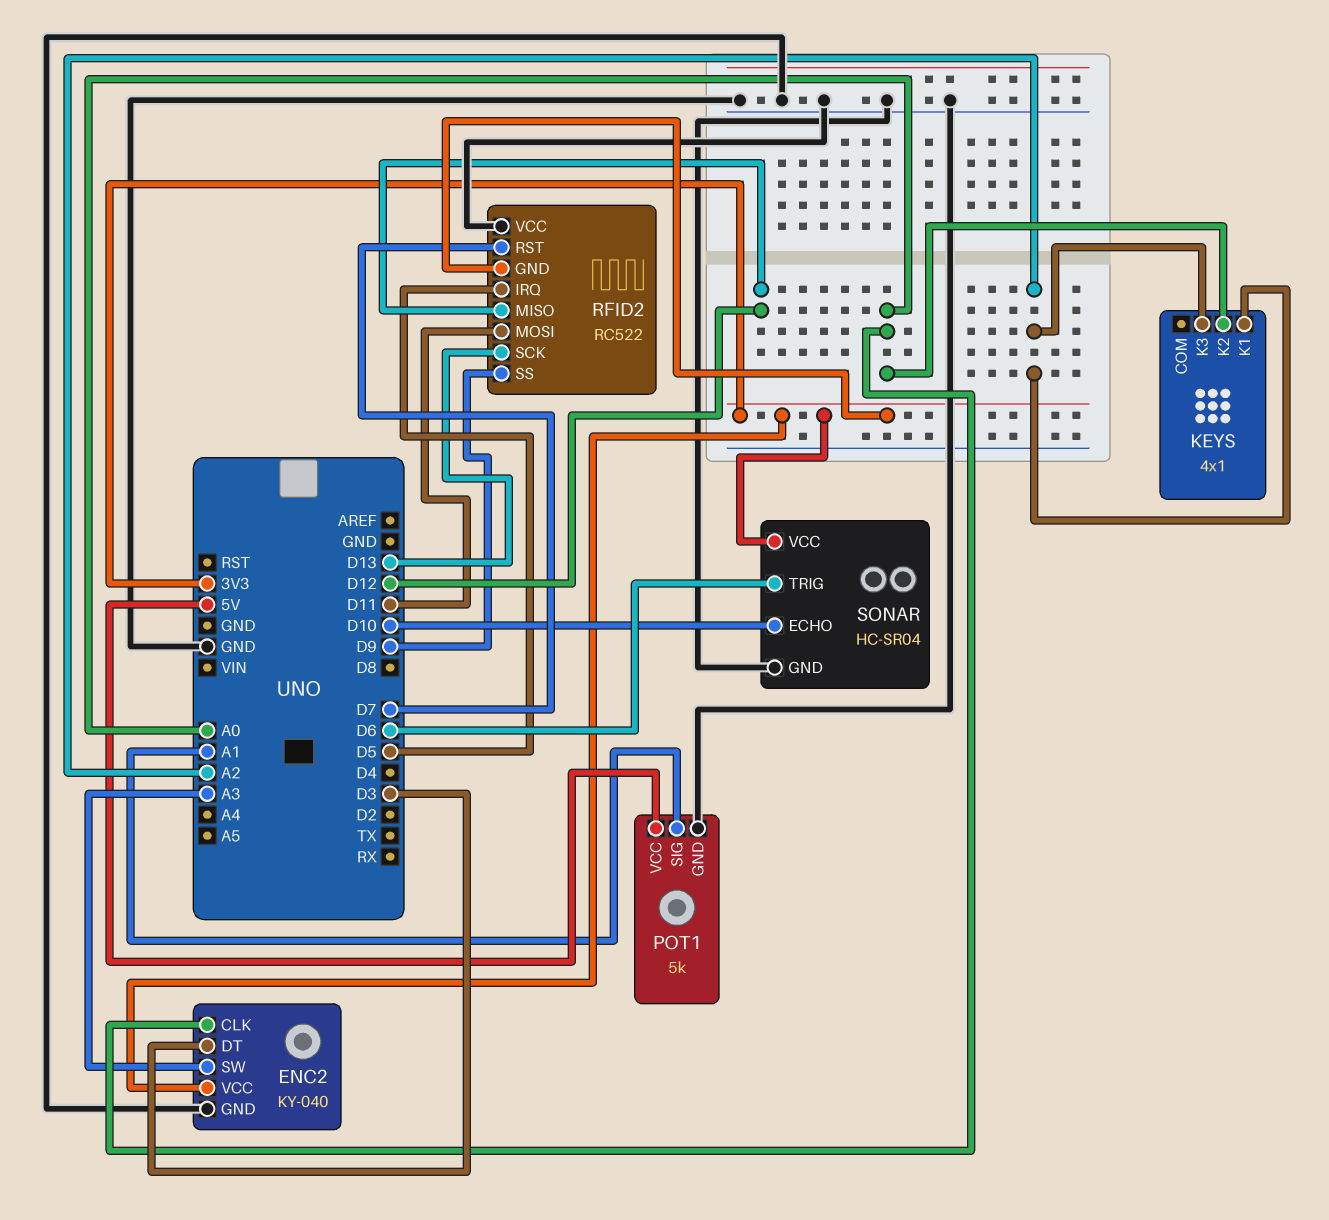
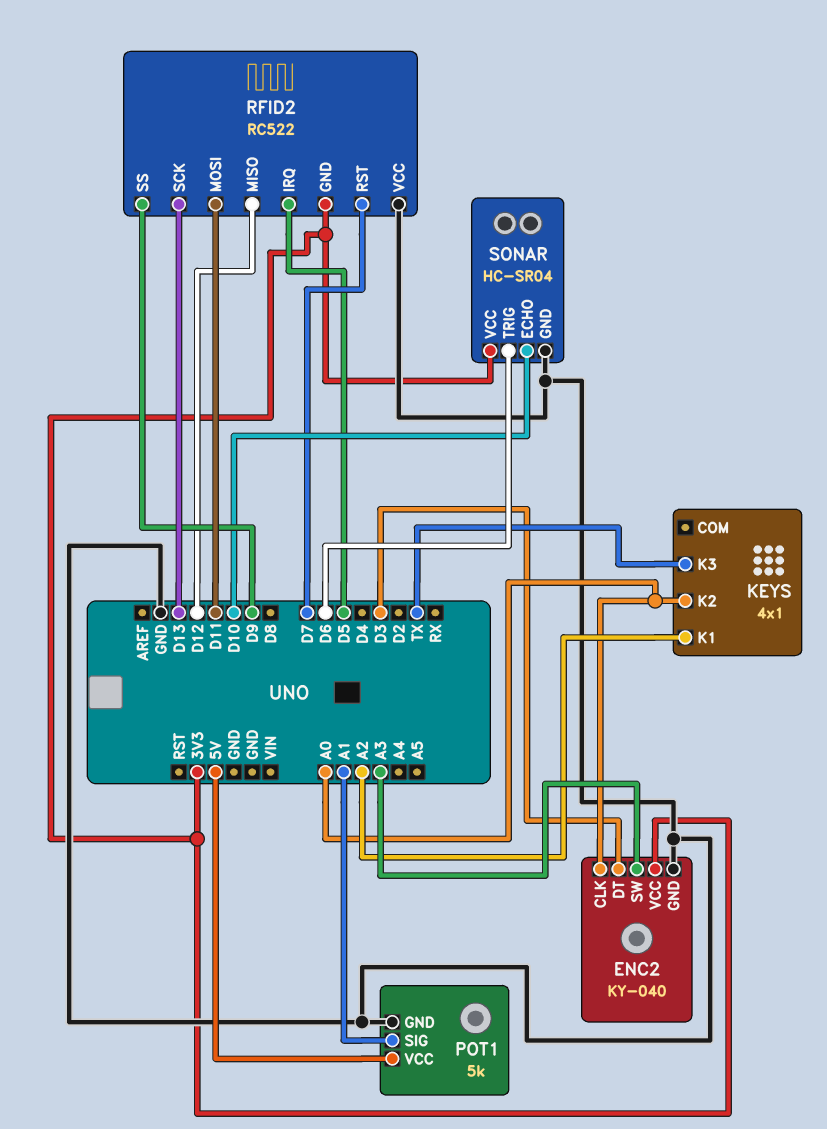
KEYS pin K3: A2 -> TX

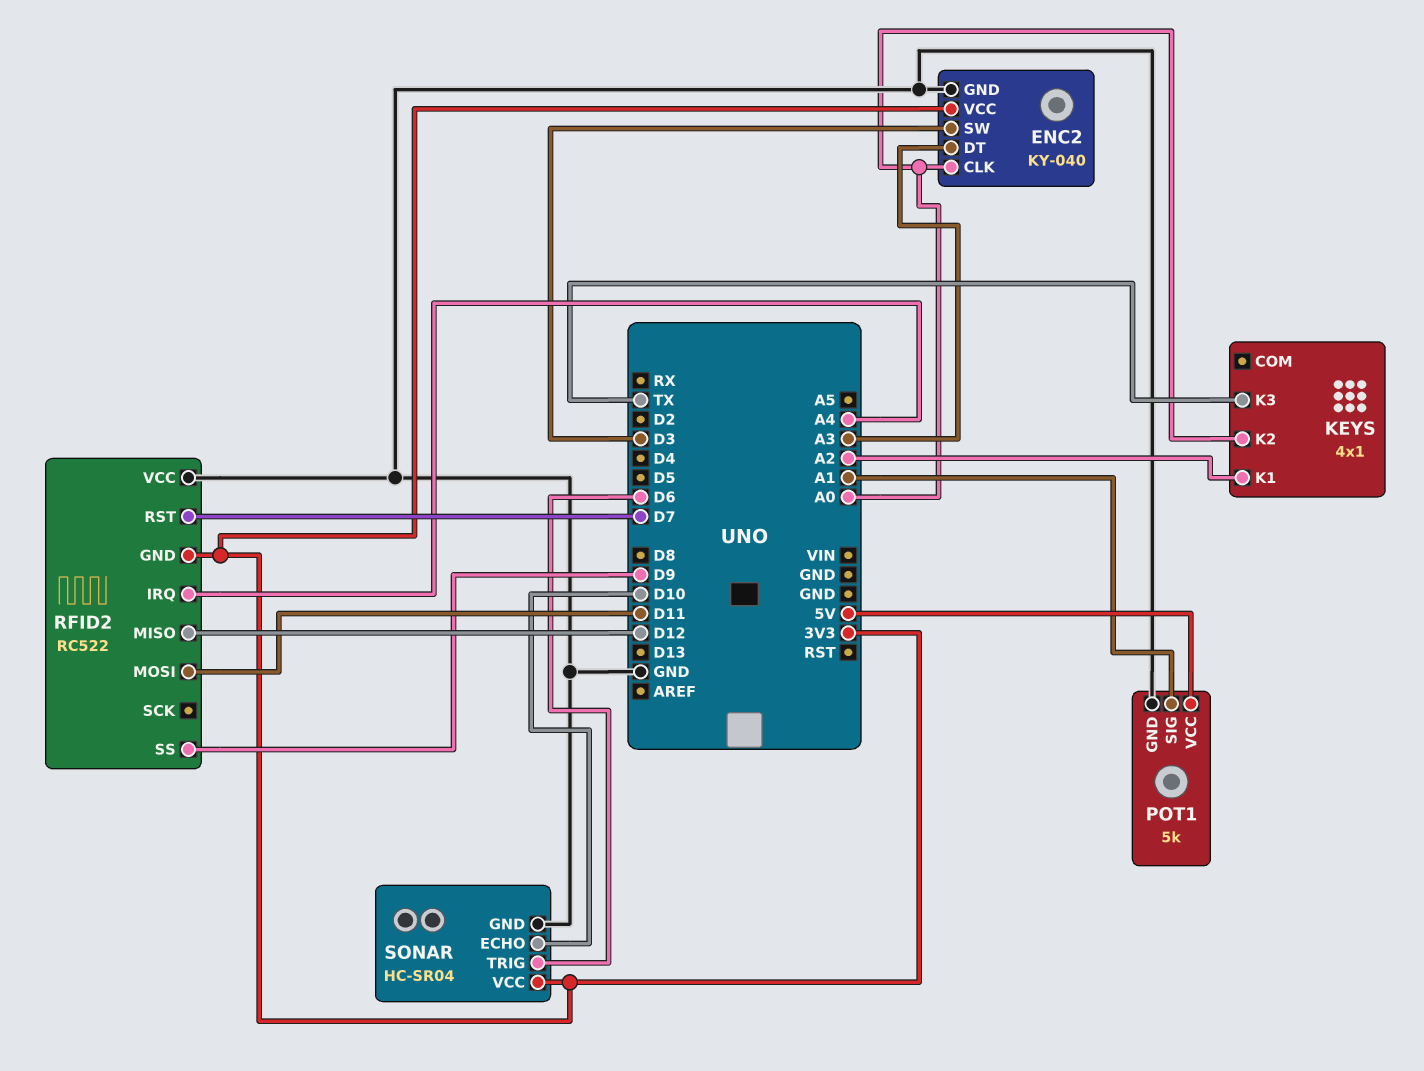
ENC2 pin DT: D3 -> A3
ENC2 pin SW: A3 -> D3
RFID2 pin IRQ: D5 -> A4
RFID2 pin SCK: D13 -> none

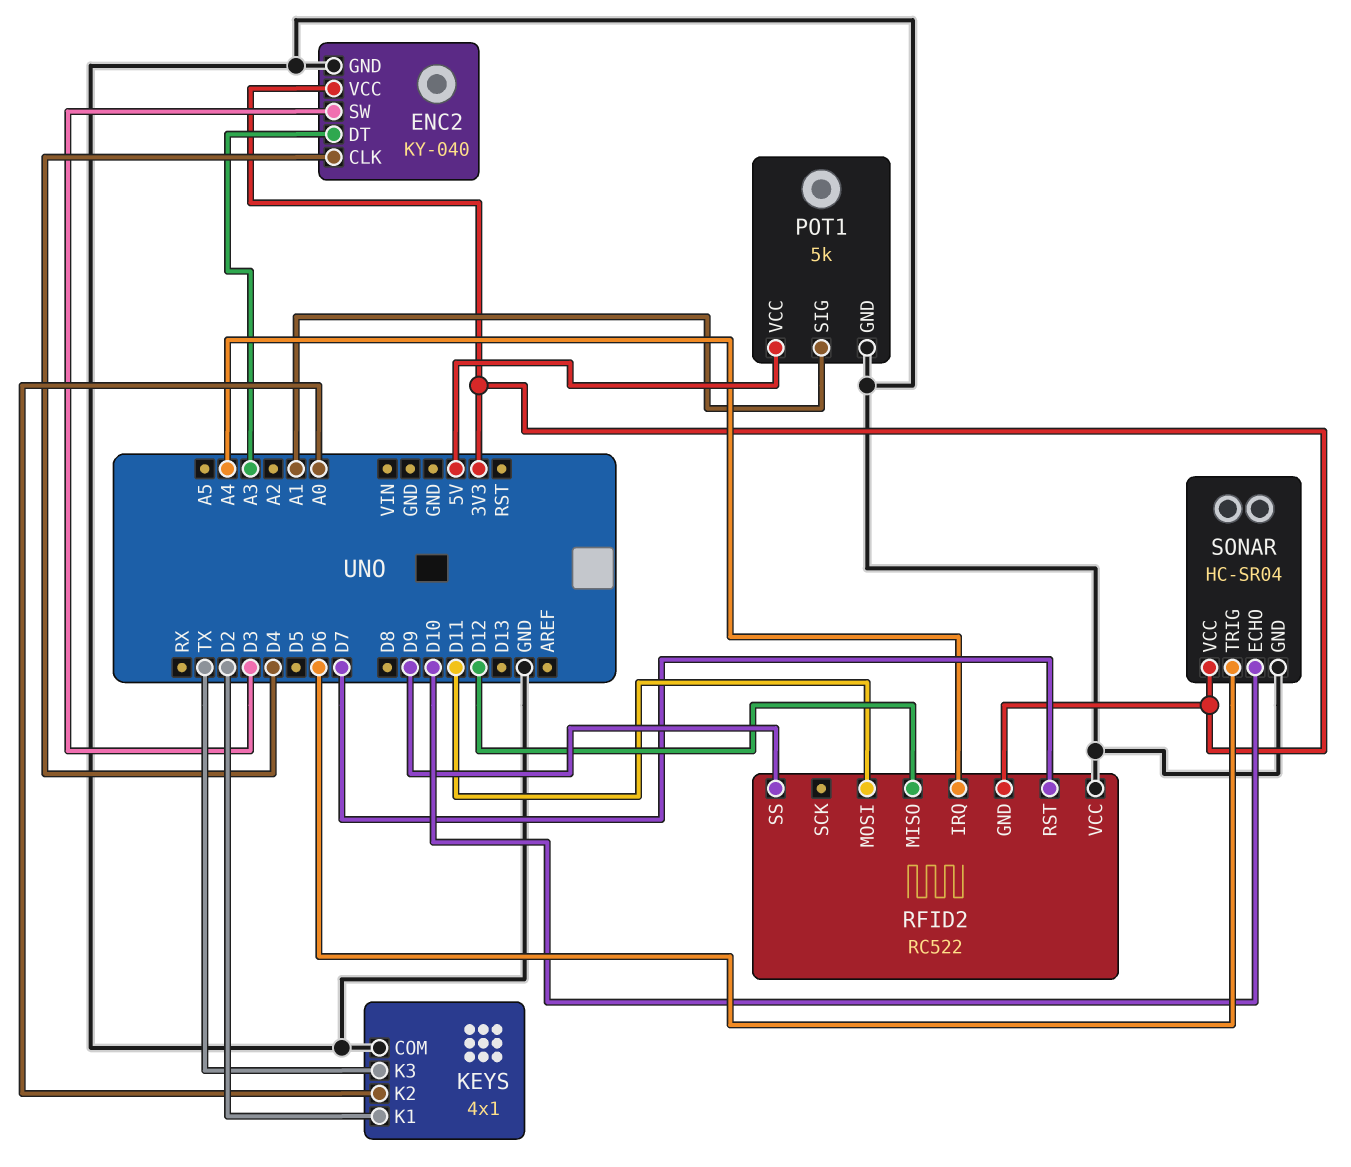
ENC2 pin CLK: A0 -> D4
KEYS pin COM: none -> GND
KEYS pin K1: A2 -> D2

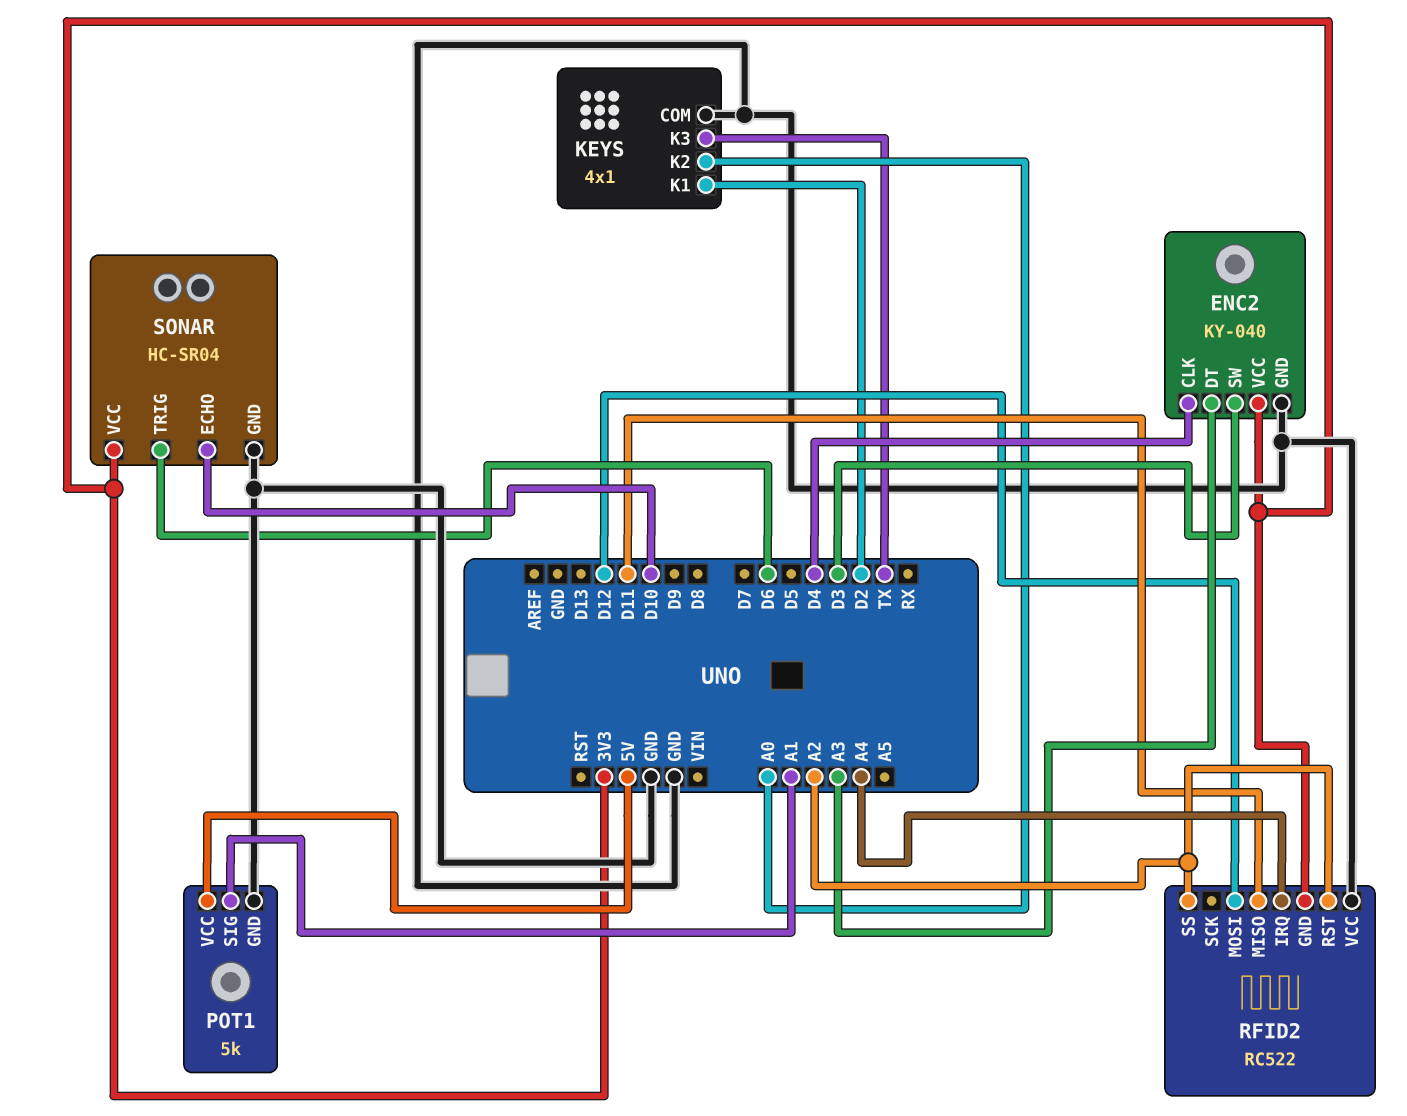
RFID2 pin MISO: D12 -> D11
RFID2 pin MOSI: D11 -> D12
RFID2 pin RST: D7 -> A2
RFID2 pin SS: D9 -> A2

